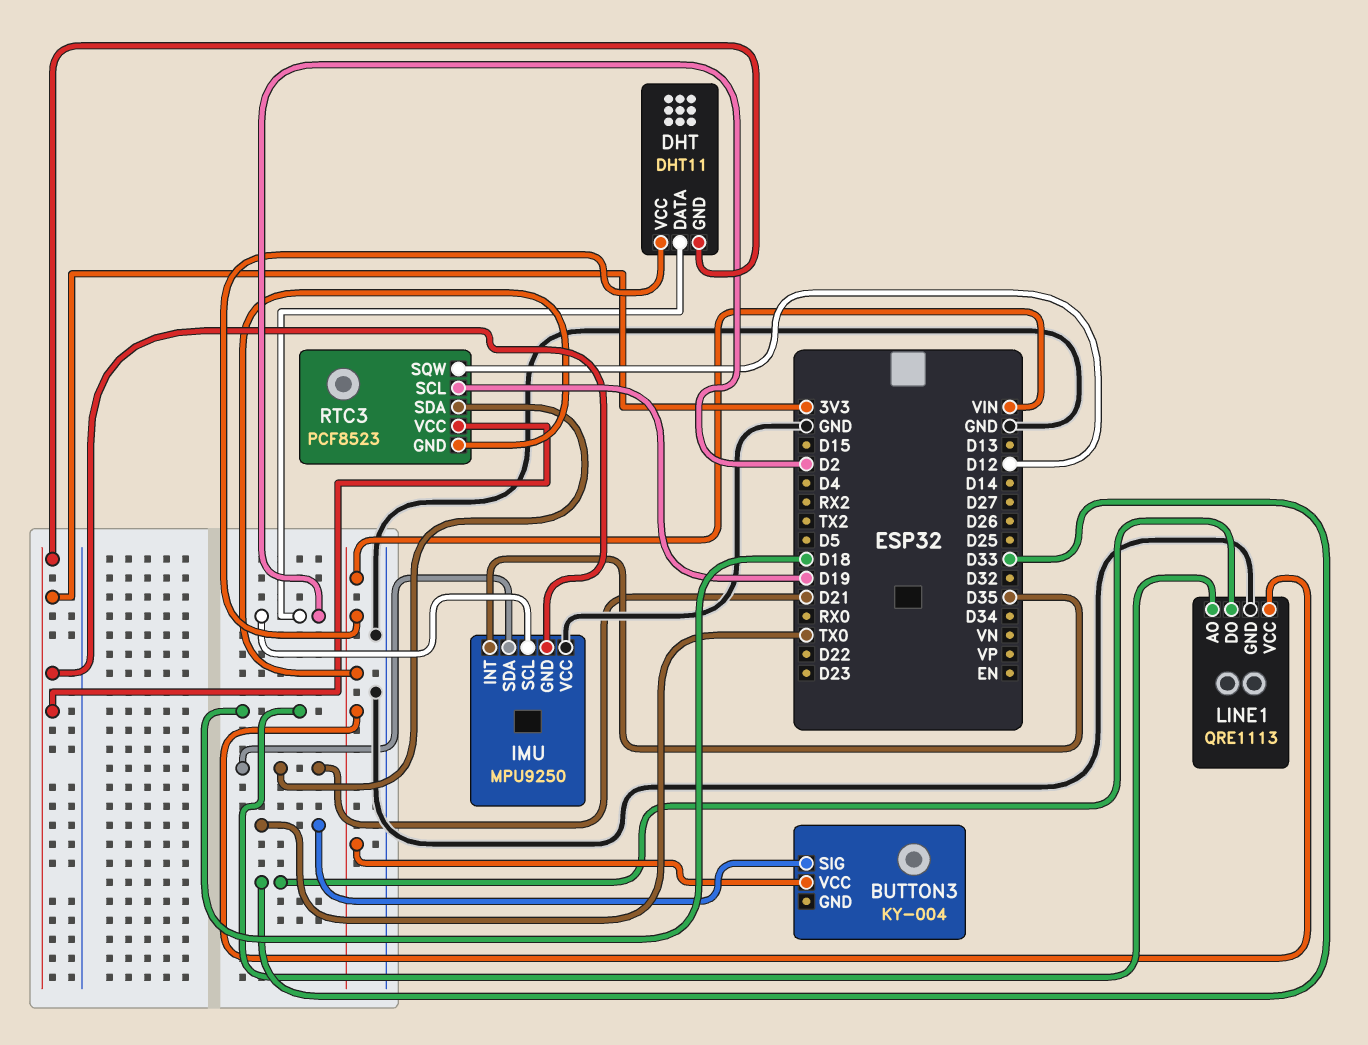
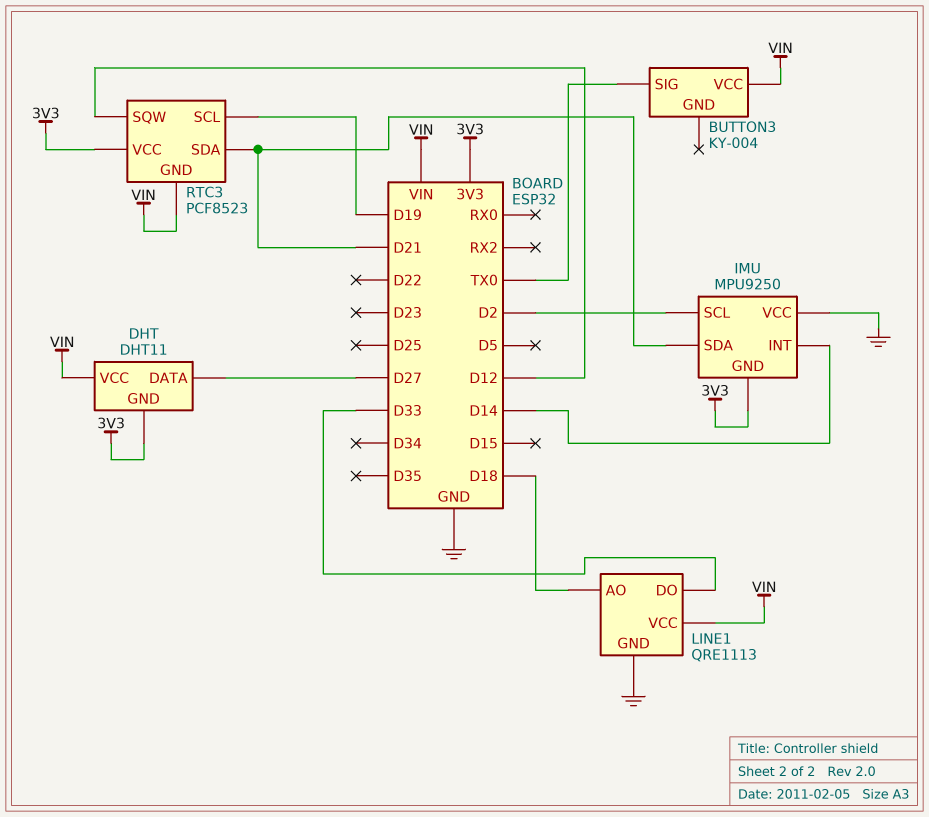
DHT pin DATA: D2 -> D27
IMU pin INT: D35 -> D14

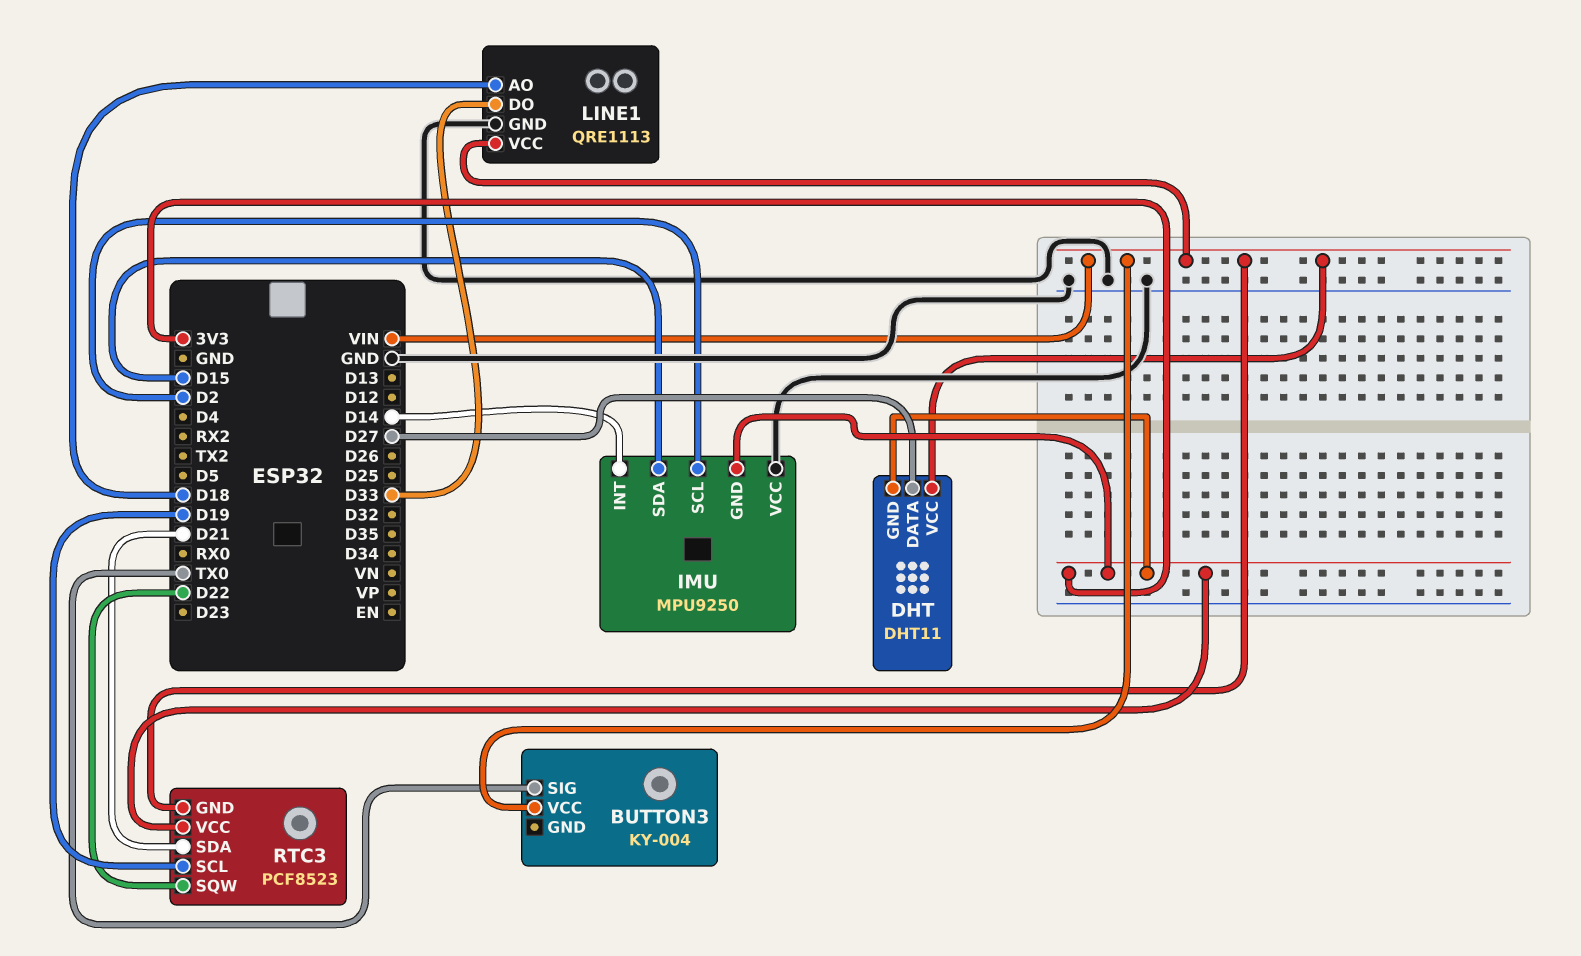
IMU pin SDA: D21 -> D15
RTC3 pin SQW: D12 -> D22

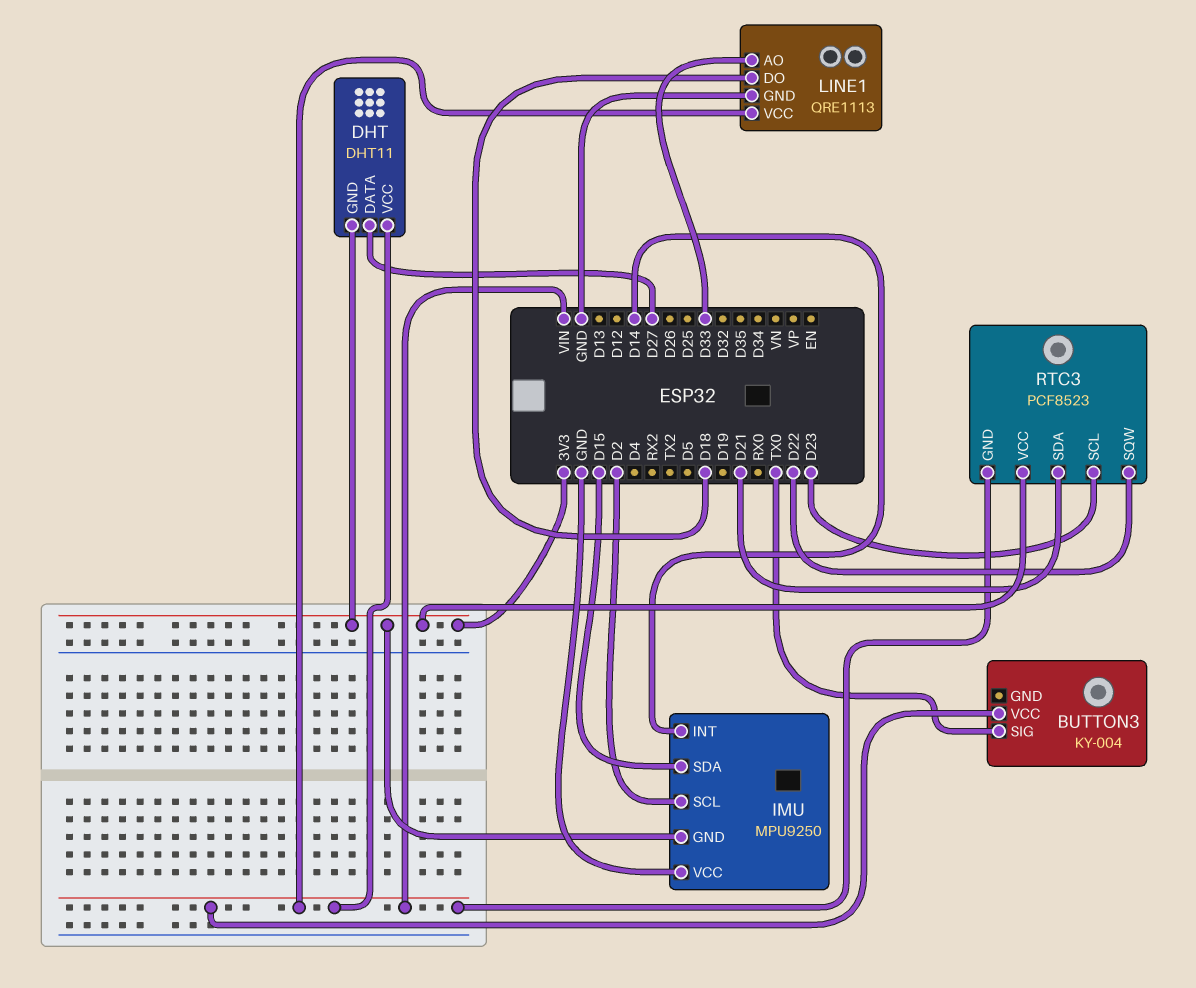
LINE1 pin AO: D18 -> D33
LINE1 pin DO: D33 -> D18
RTC3 pin SCL: D19 -> D23

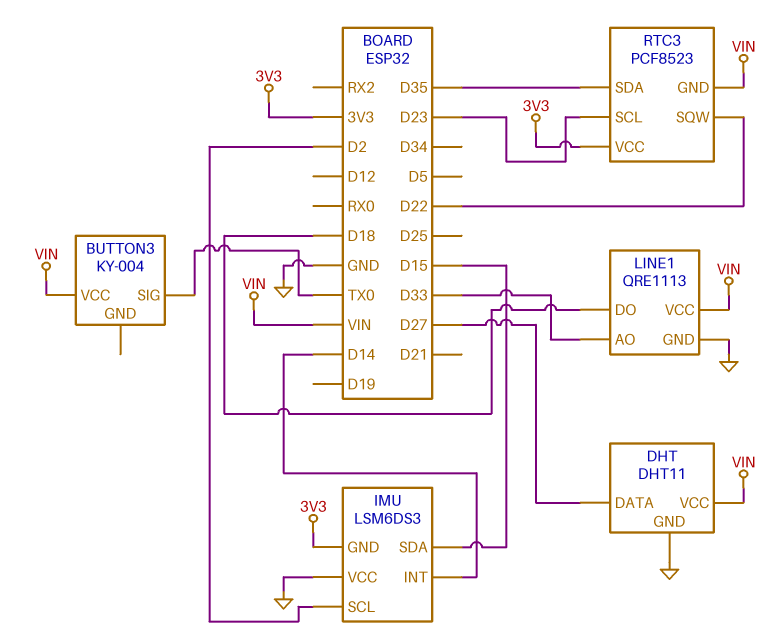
DHT pin GND: 3V3 -> GND
IMU: MPU9250 -> LSM6DS3
RTC3 pin SDA: D21 -> D35

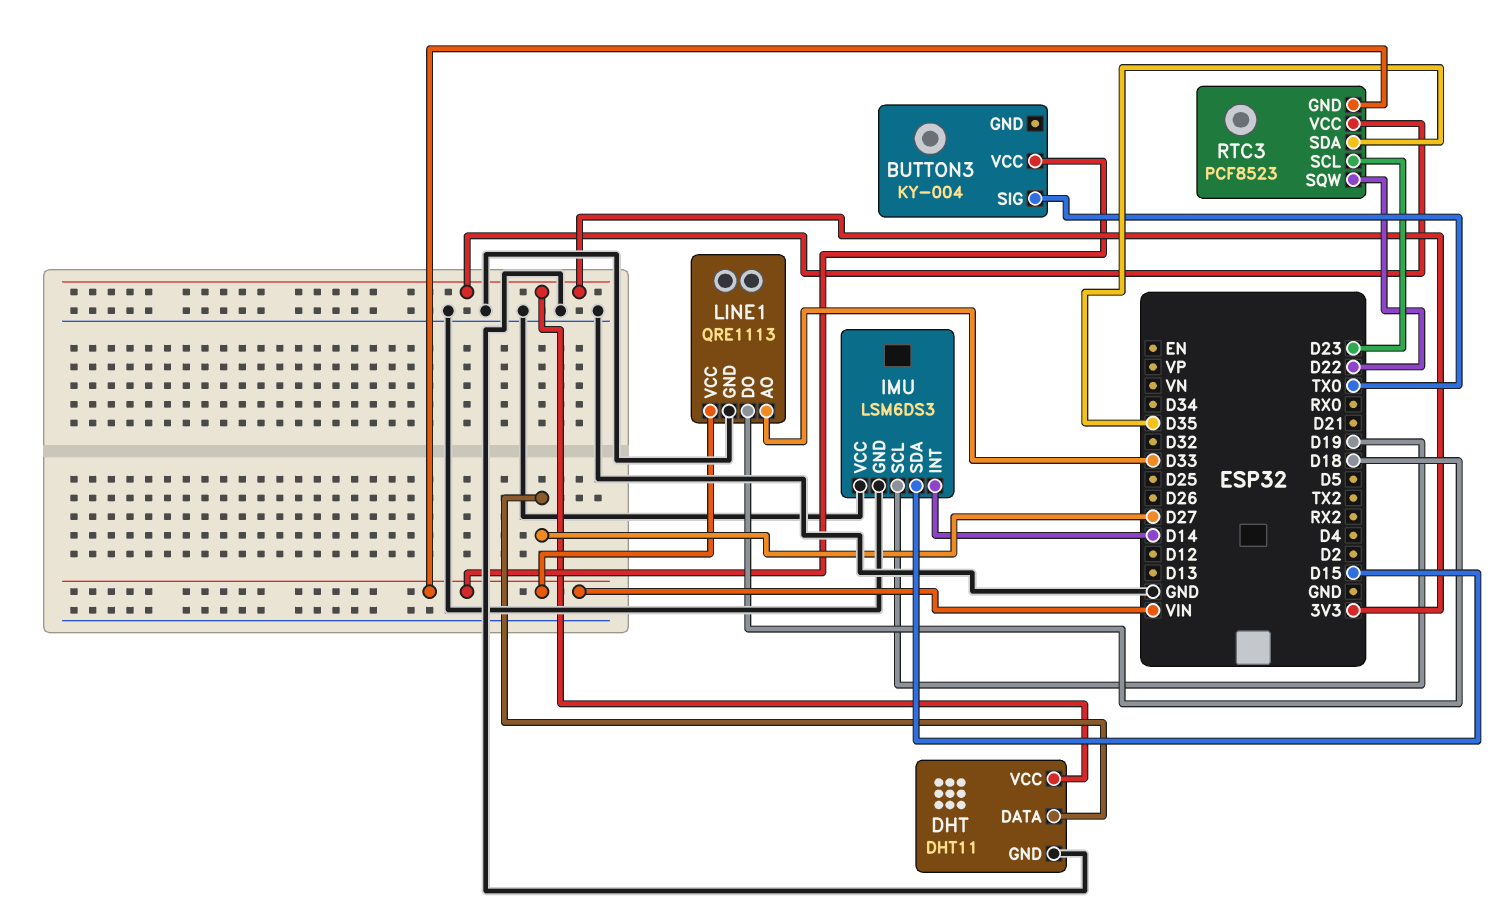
DHT pin VCC: VIN -> 3V3
IMU pin GND: 3V3 -> GND
IMU pin SCL: D2 -> D19

